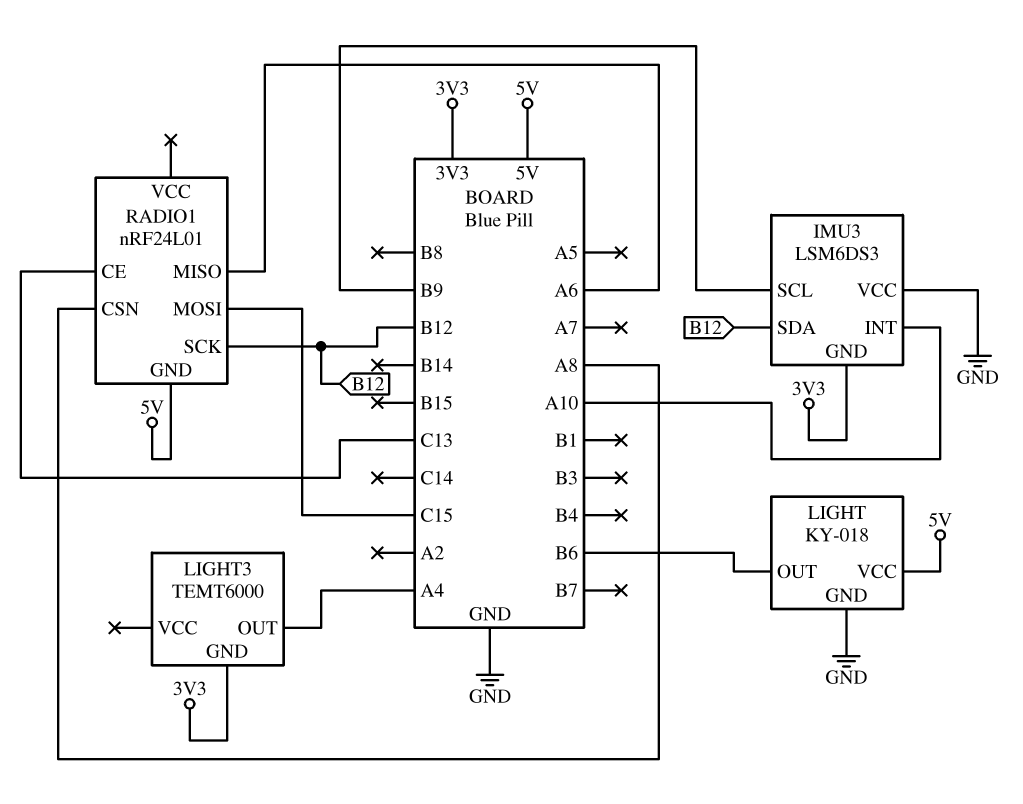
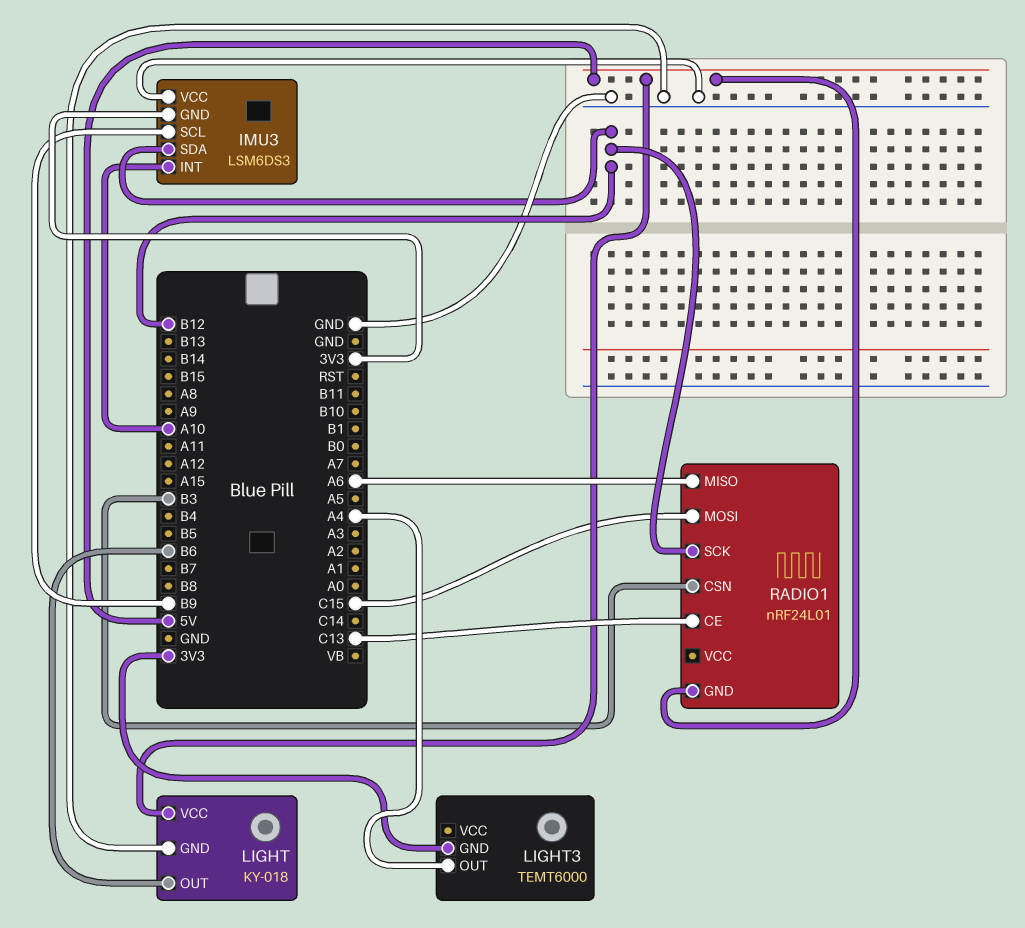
RADIO1 pin CSN: A8 -> B3

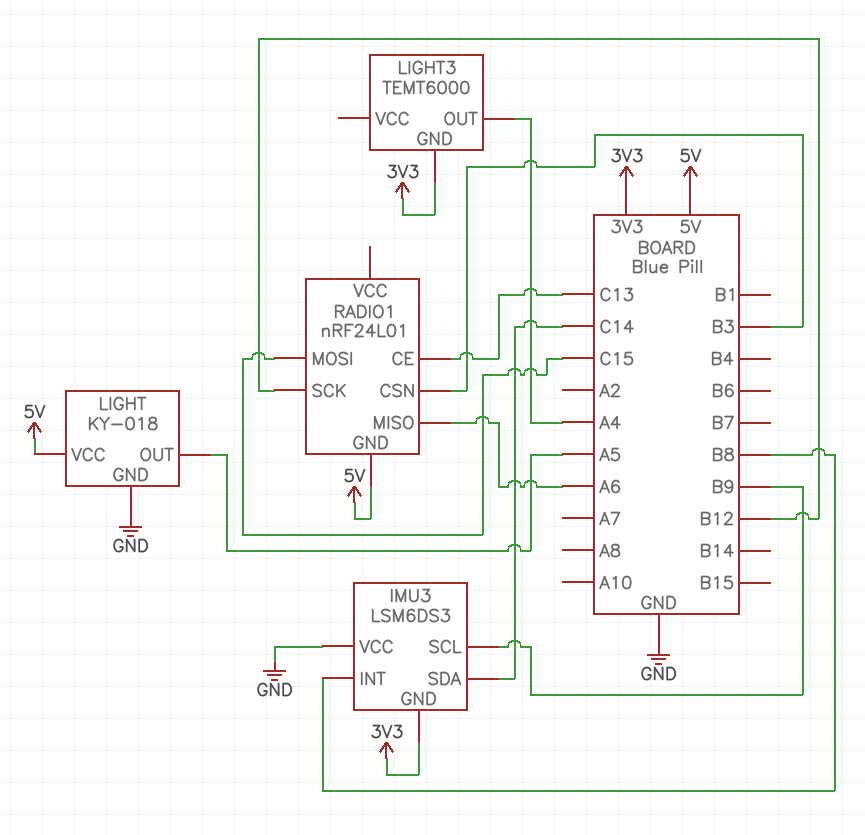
IMU3 pin INT: A10 -> B8
IMU3 pin SDA: B12 -> C14
LIGHT pin OUT: B6 -> A5

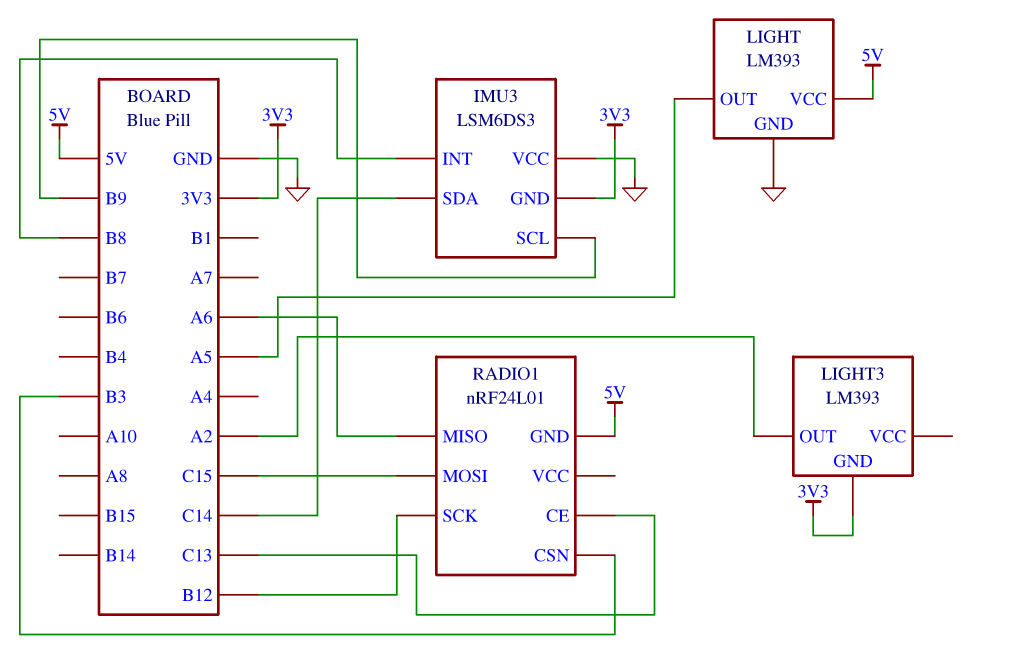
LIGHT: KY-018 -> LM393
LIGHT3: TEMT6000 -> LM393
LIGHT3 pin OUT: A4 -> A2

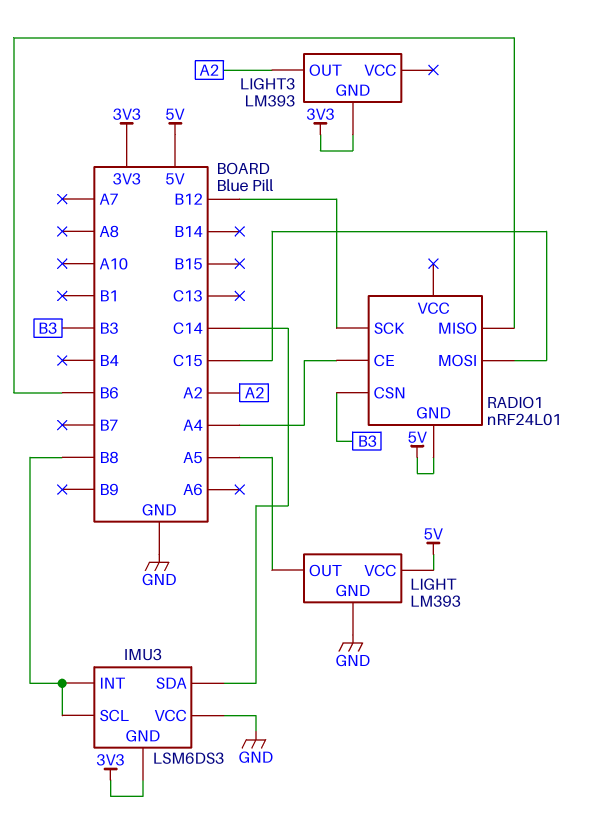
IMU3 pin SCL: B9 -> B8
RADIO1 pin CE: C13 -> A4
RADIO1 pin MISO: A6 -> B6

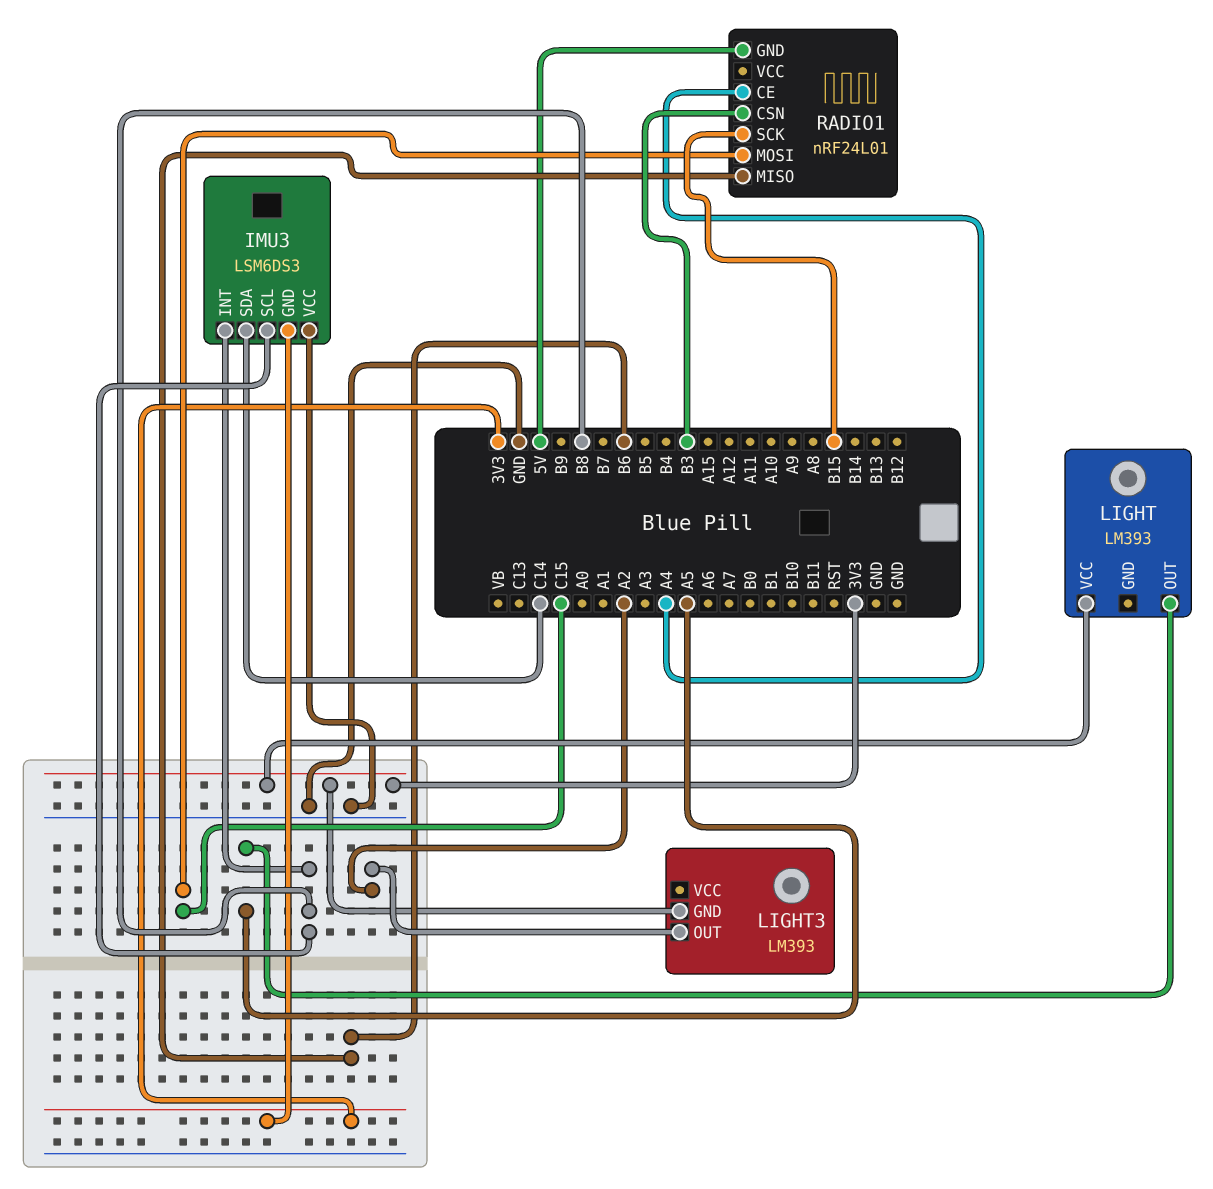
LIGHT pin GND: GND -> none
LIGHT pin VCC: 5V -> 3V3
RADIO1 pin SCK: B12 -> B15

